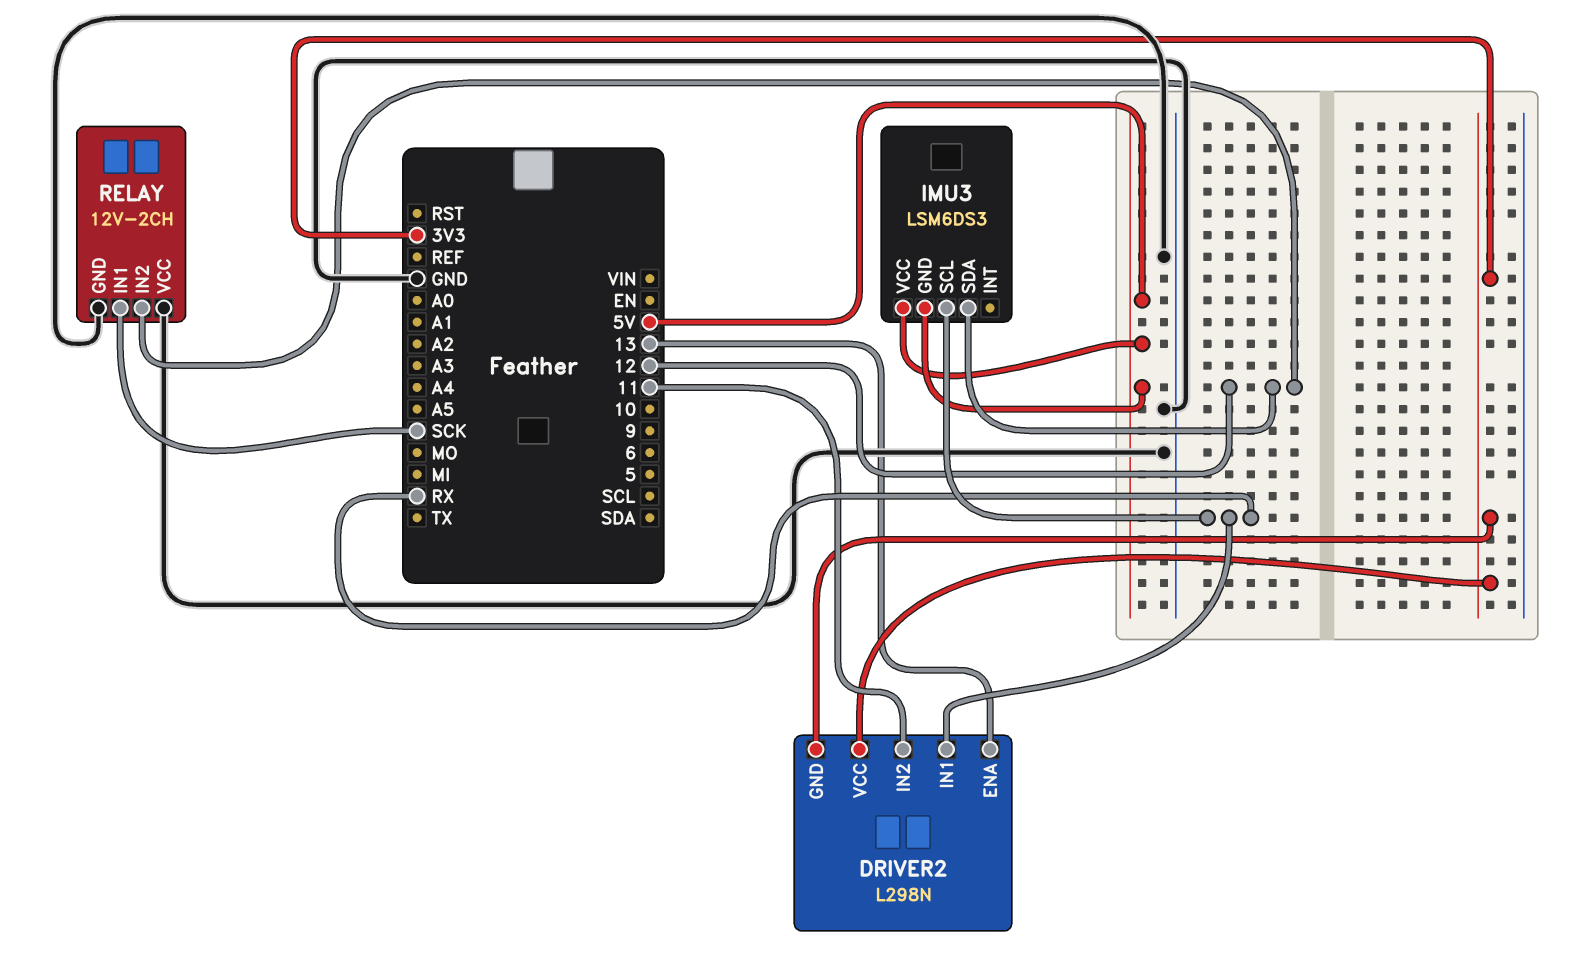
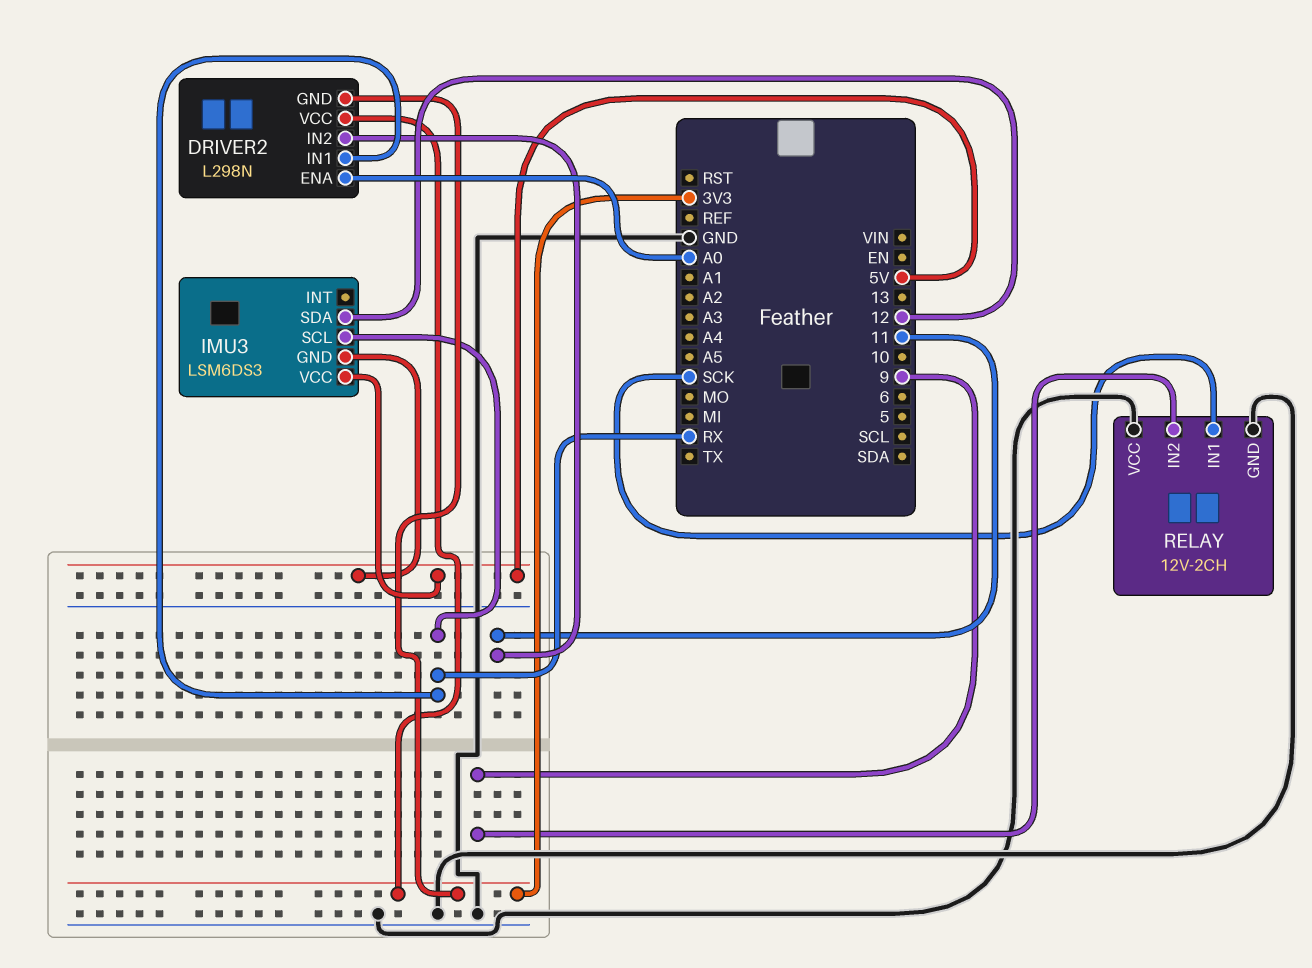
DRIVER2 pin ENA: 13 -> A0
RELAY pin IN2: 12 -> 9

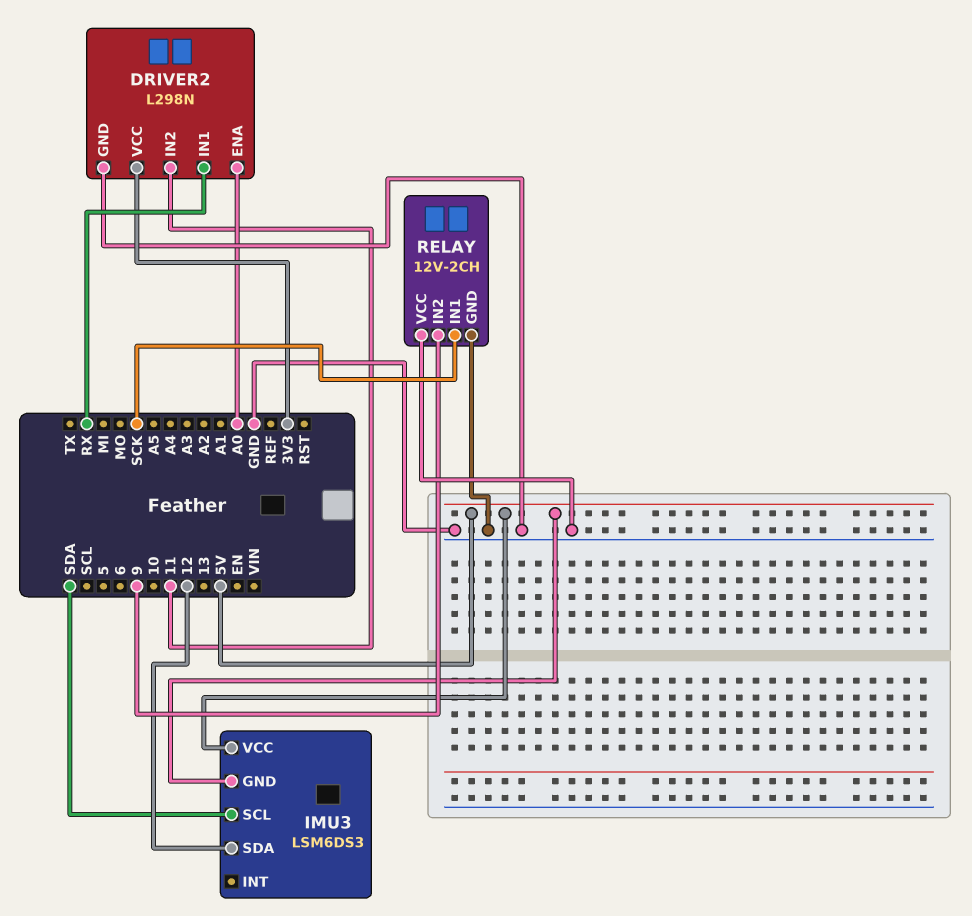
DRIVER2 pin GND: 3V3 -> GND
IMU3 pin SCL: RX -> SDA

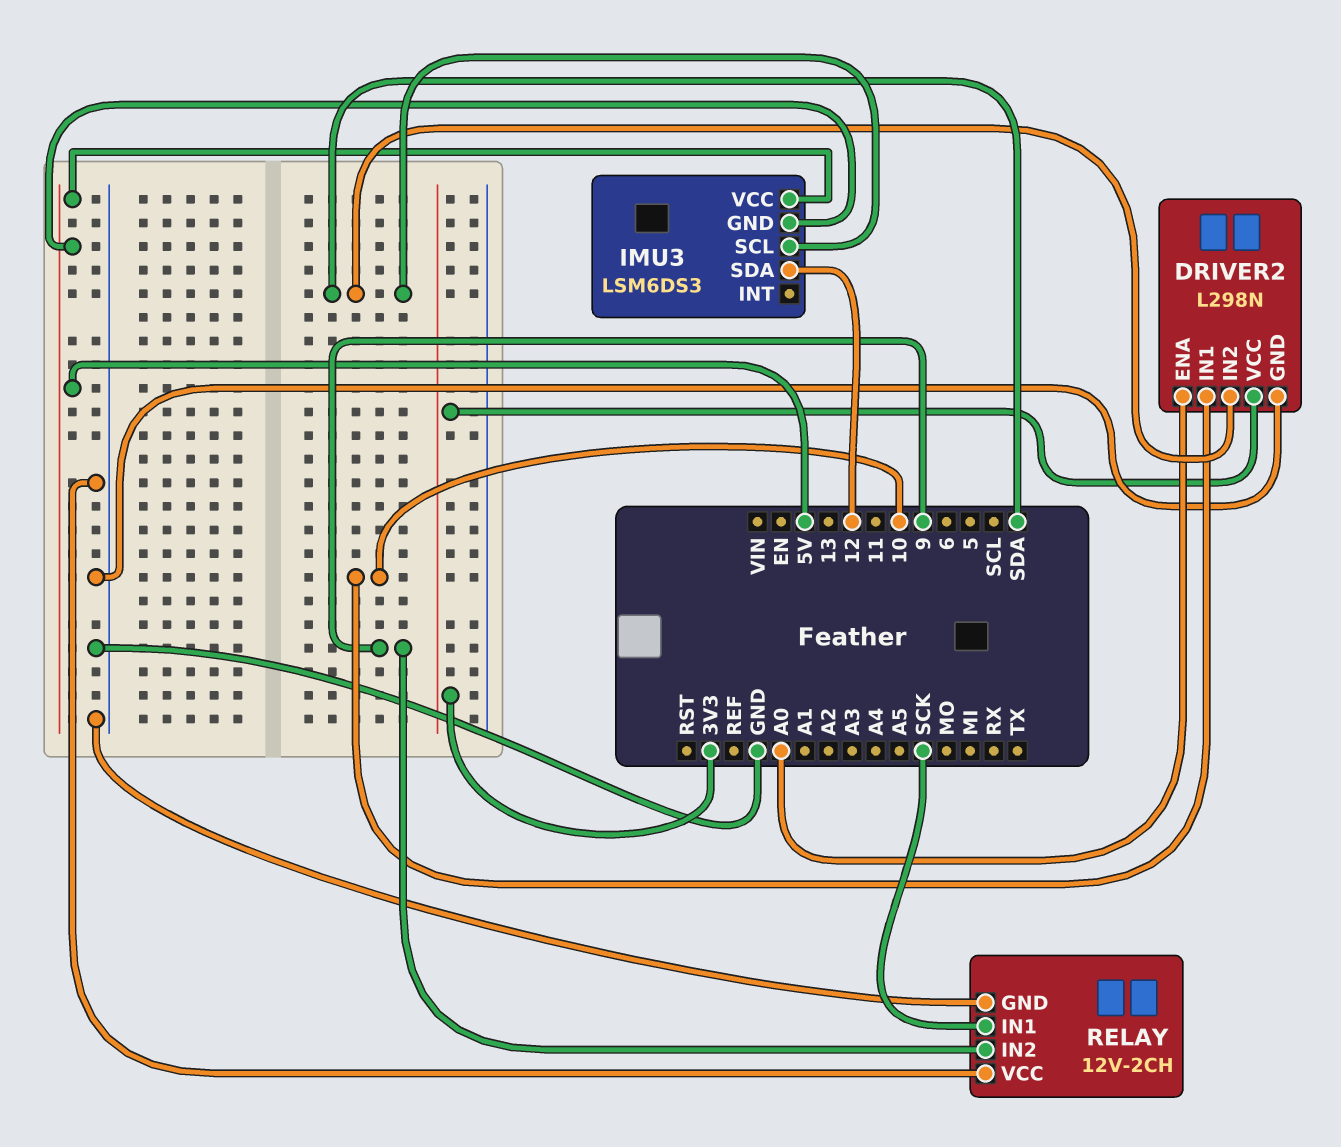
DRIVER2 pin IN1: RX -> 10
DRIVER2 pin IN2: 11 -> SDA

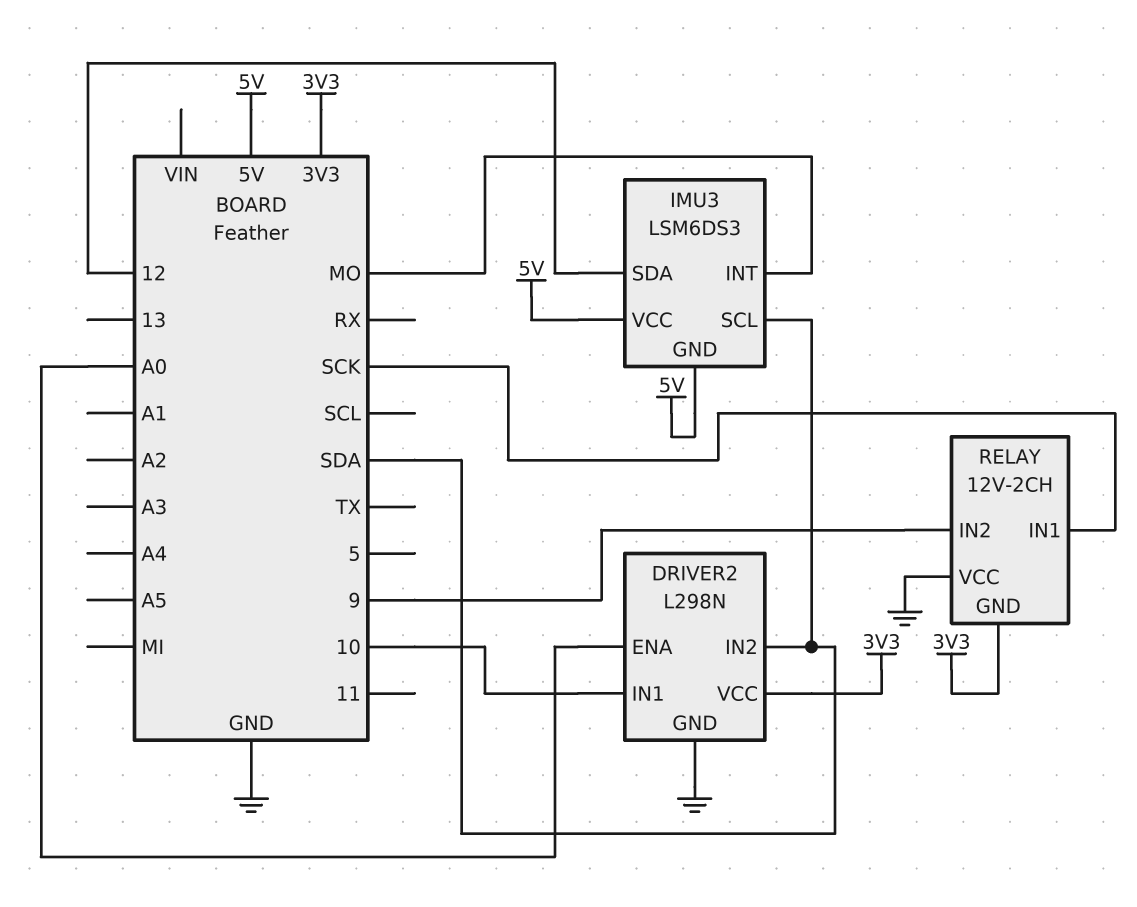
IMU3 pin INT: none -> MO
RELAY pin GND: GND -> 3V3

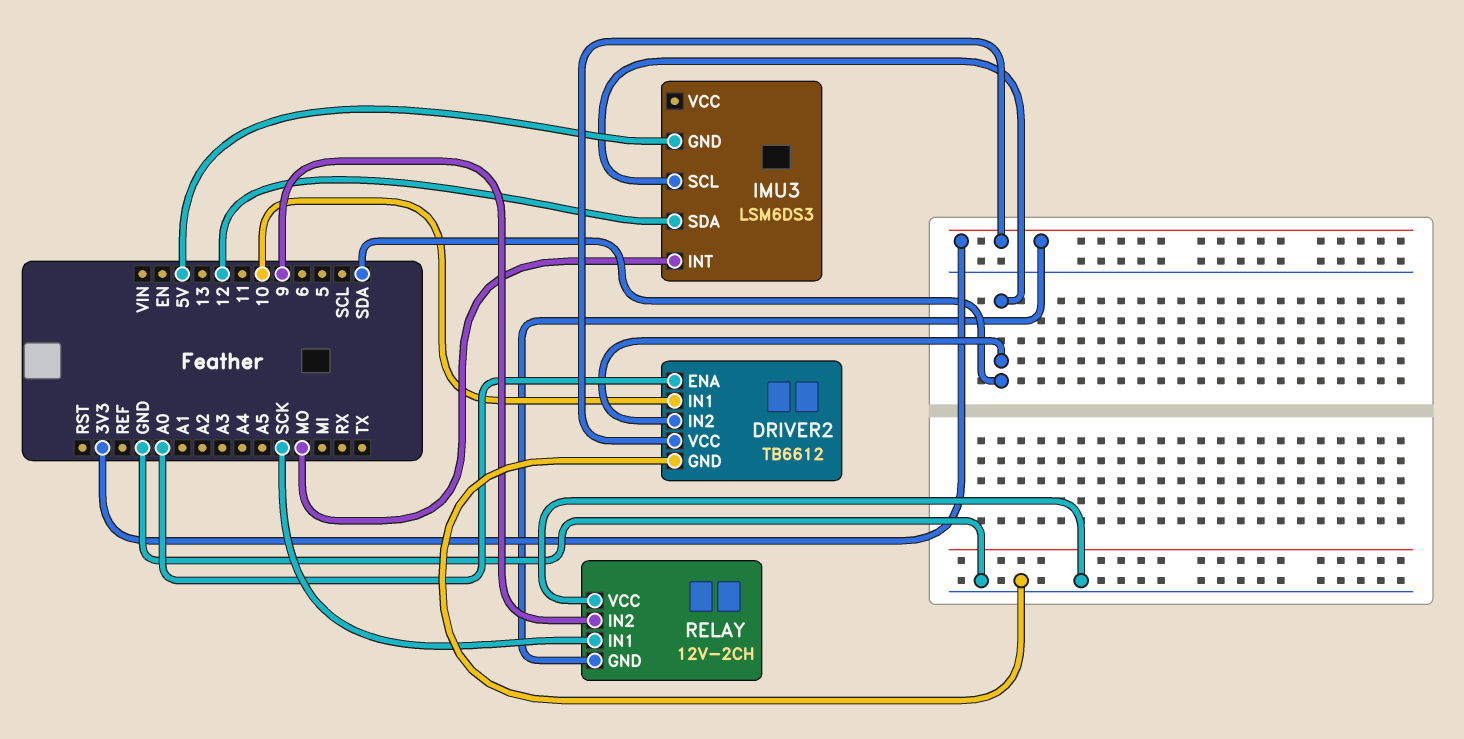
DRIVER2: L298N -> TB6612
IMU3 pin VCC: 5V -> none

